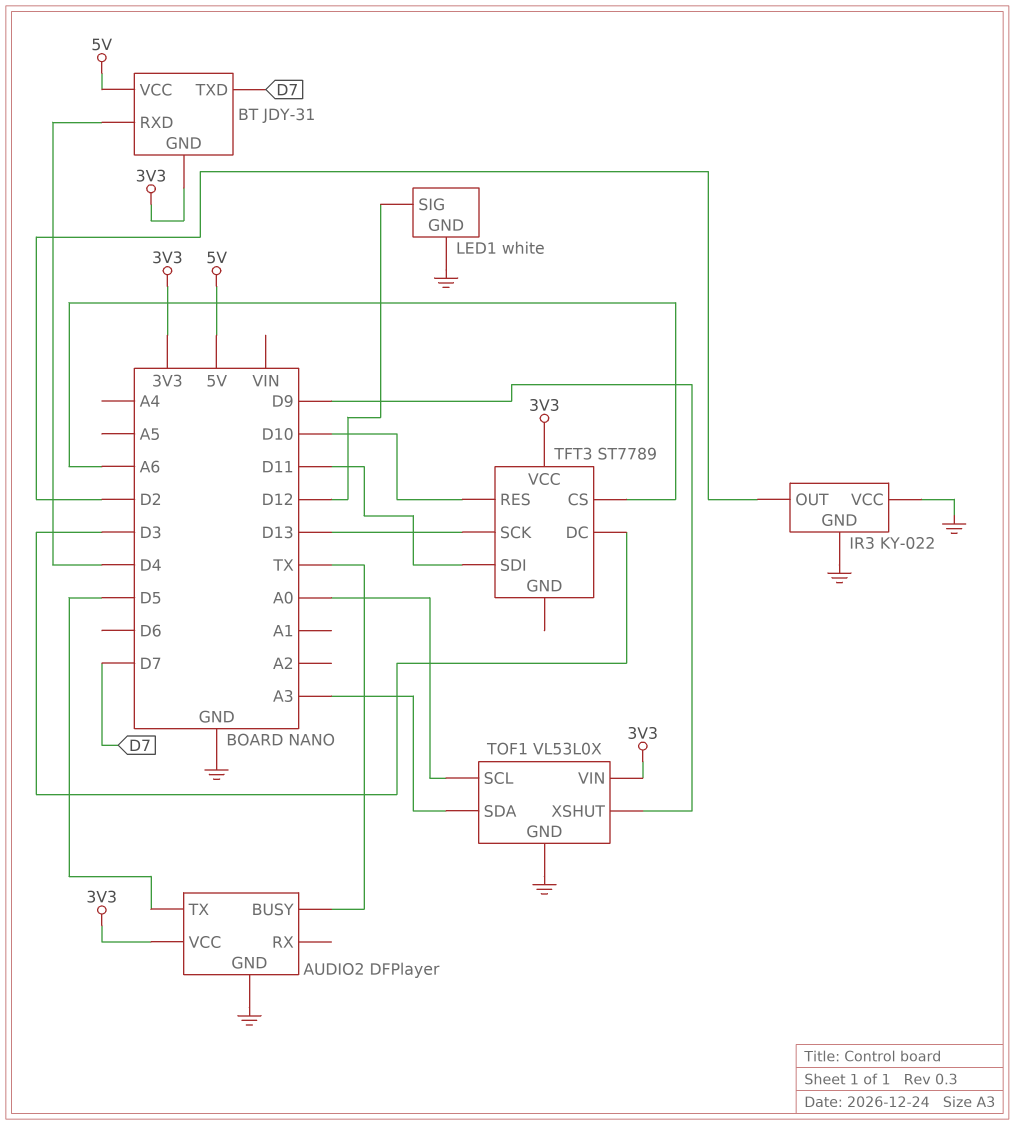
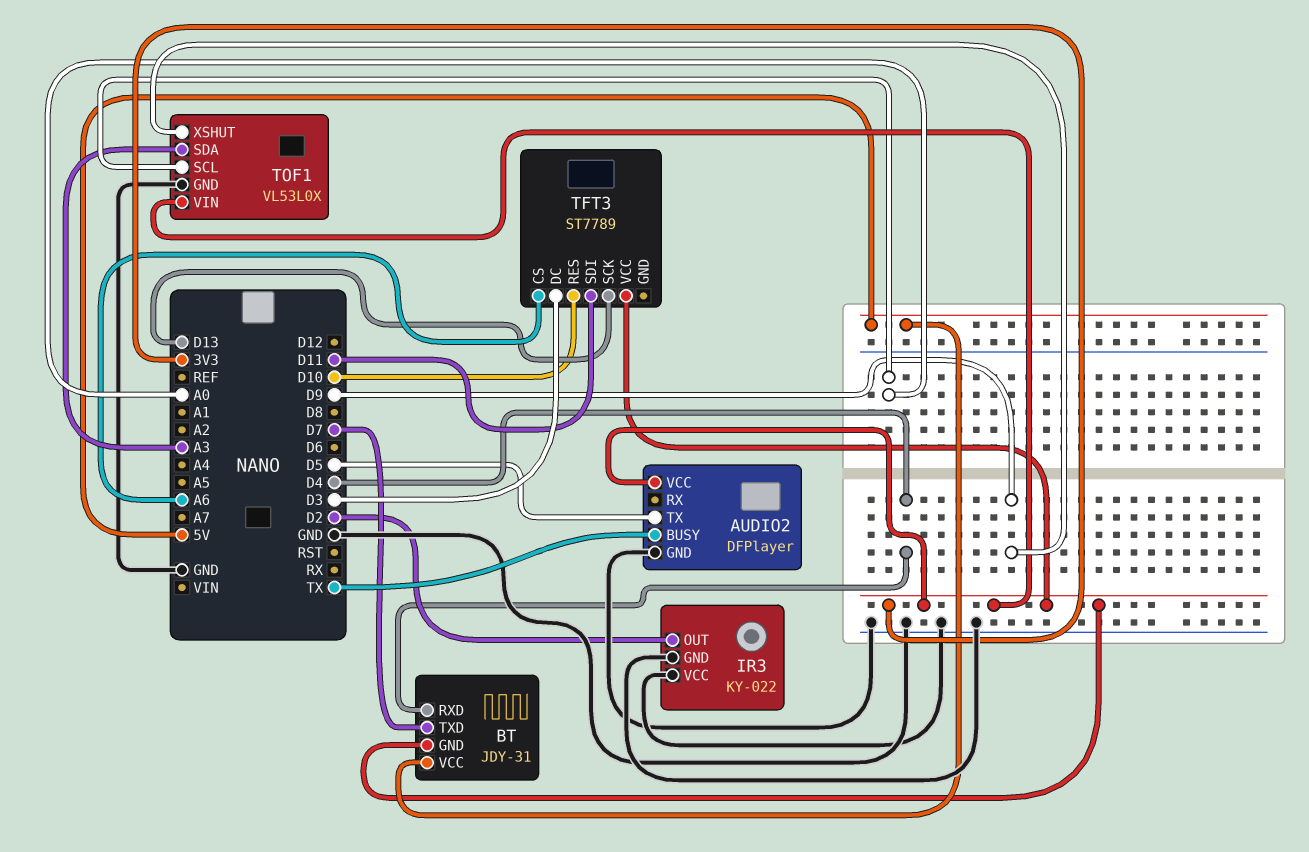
LED1: white -> none
LED1 pin GND: GND -> none
LED1 pin SIG: D12 -> none

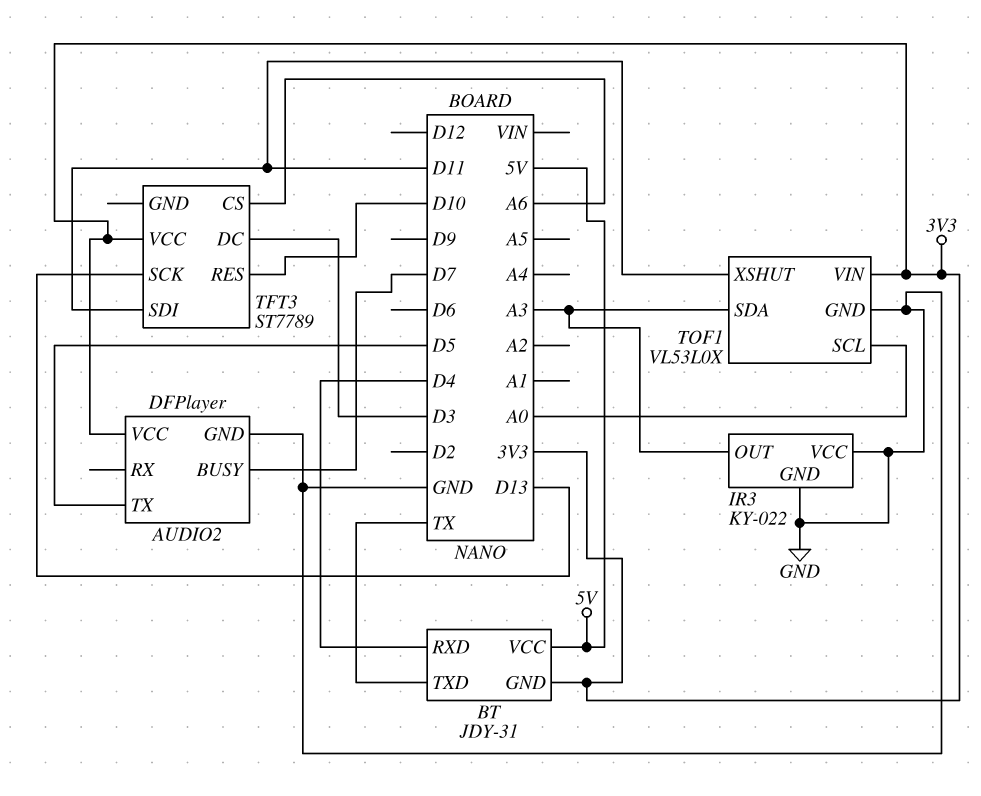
AUDIO2 pin BUSY: TX -> D7
BT pin TXD: D7 -> TX
IR3 pin OUT: D2 -> A3
TOF1 pin XSHUT: D9 -> D11

